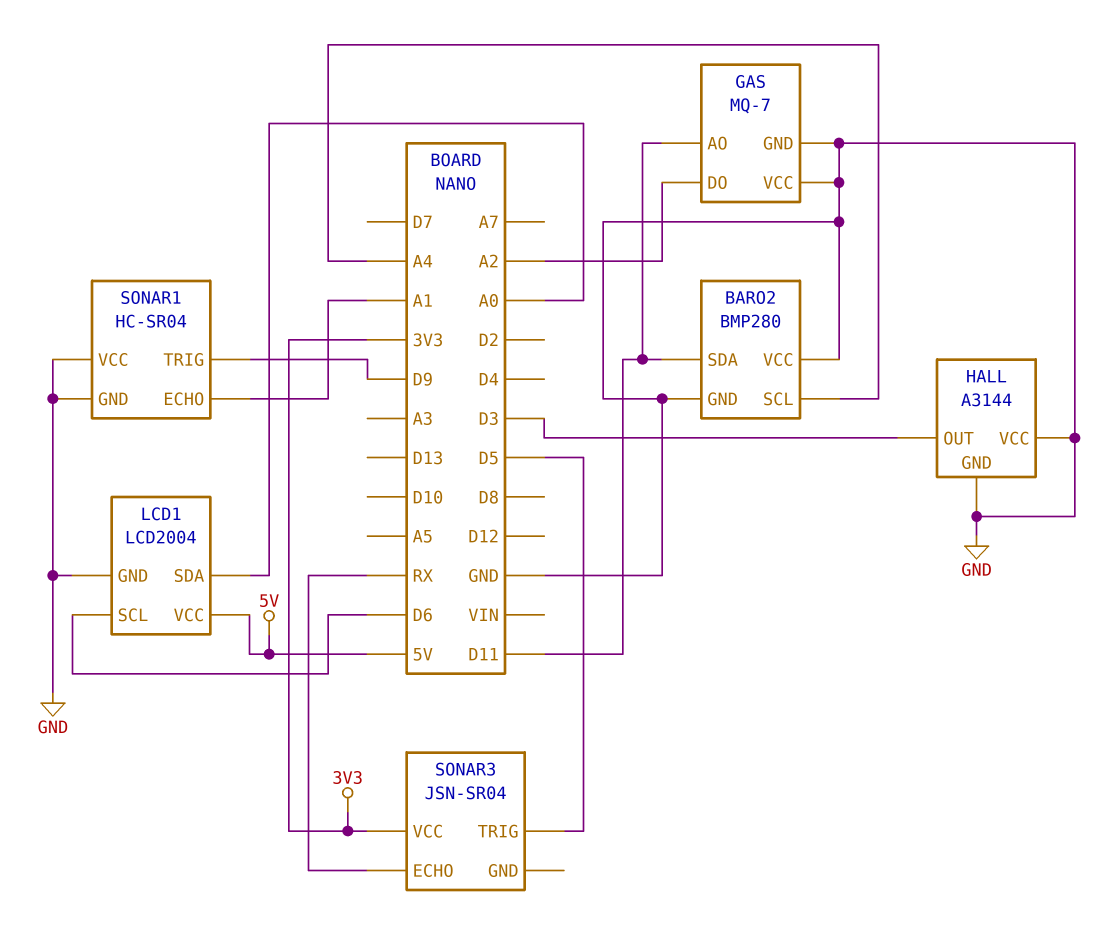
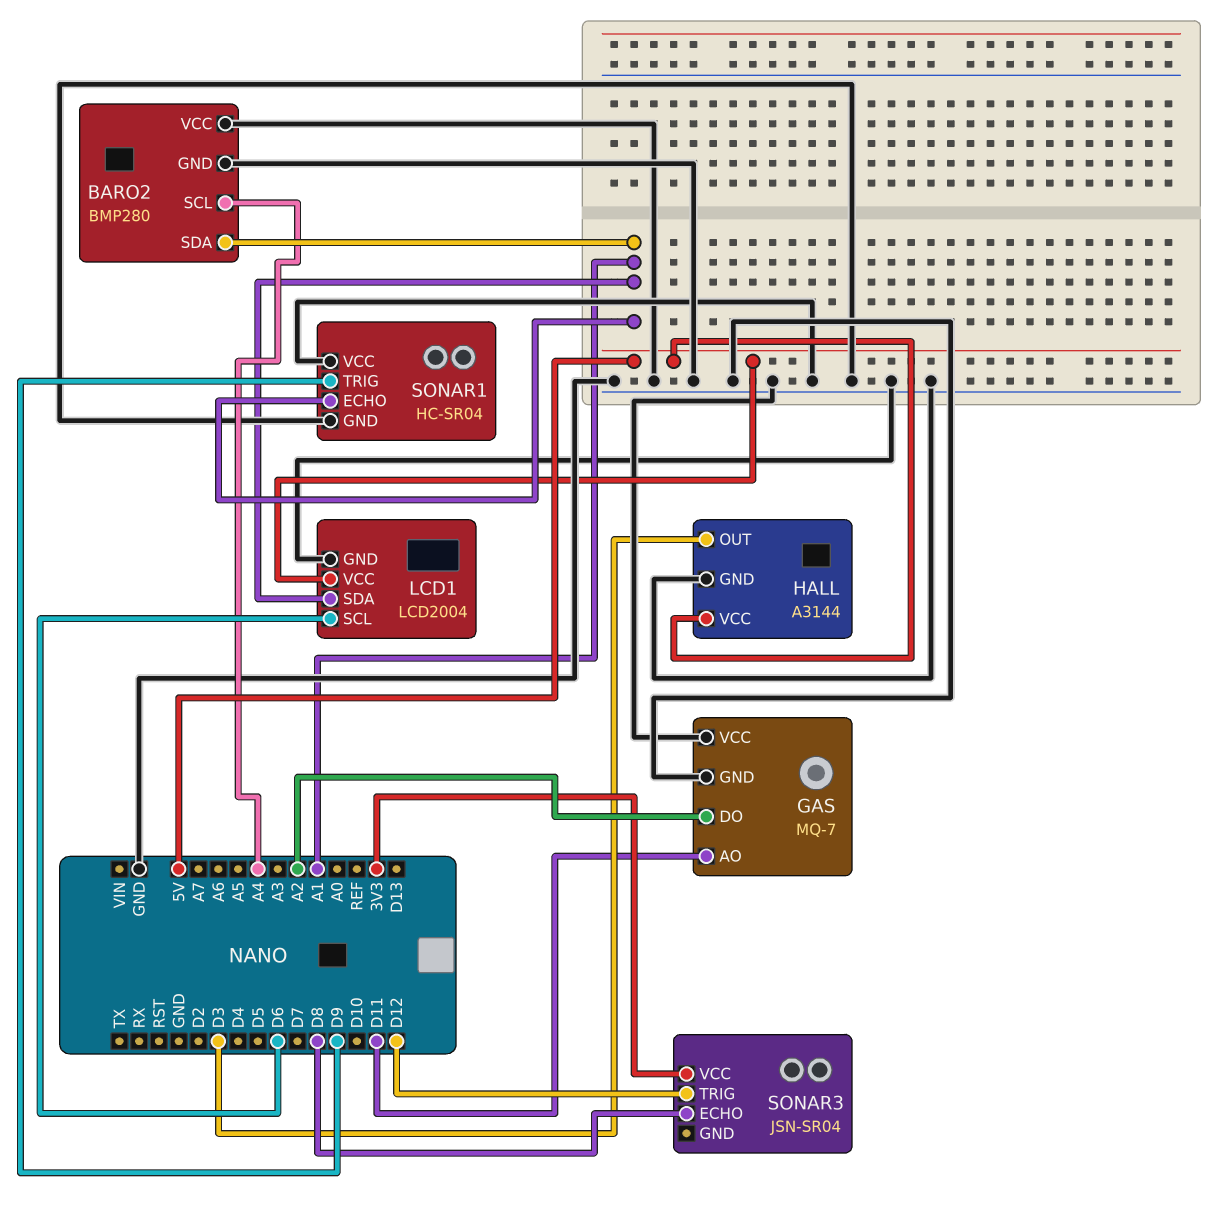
BARO2 pin SDA: D11 -> A1
HALL pin VCC: GND -> 5V
LCD1 pin SDA: A0 -> A1
SONAR3 pin ECHO: RX -> D8
SONAR3 pin TRIG: D5 -> D12

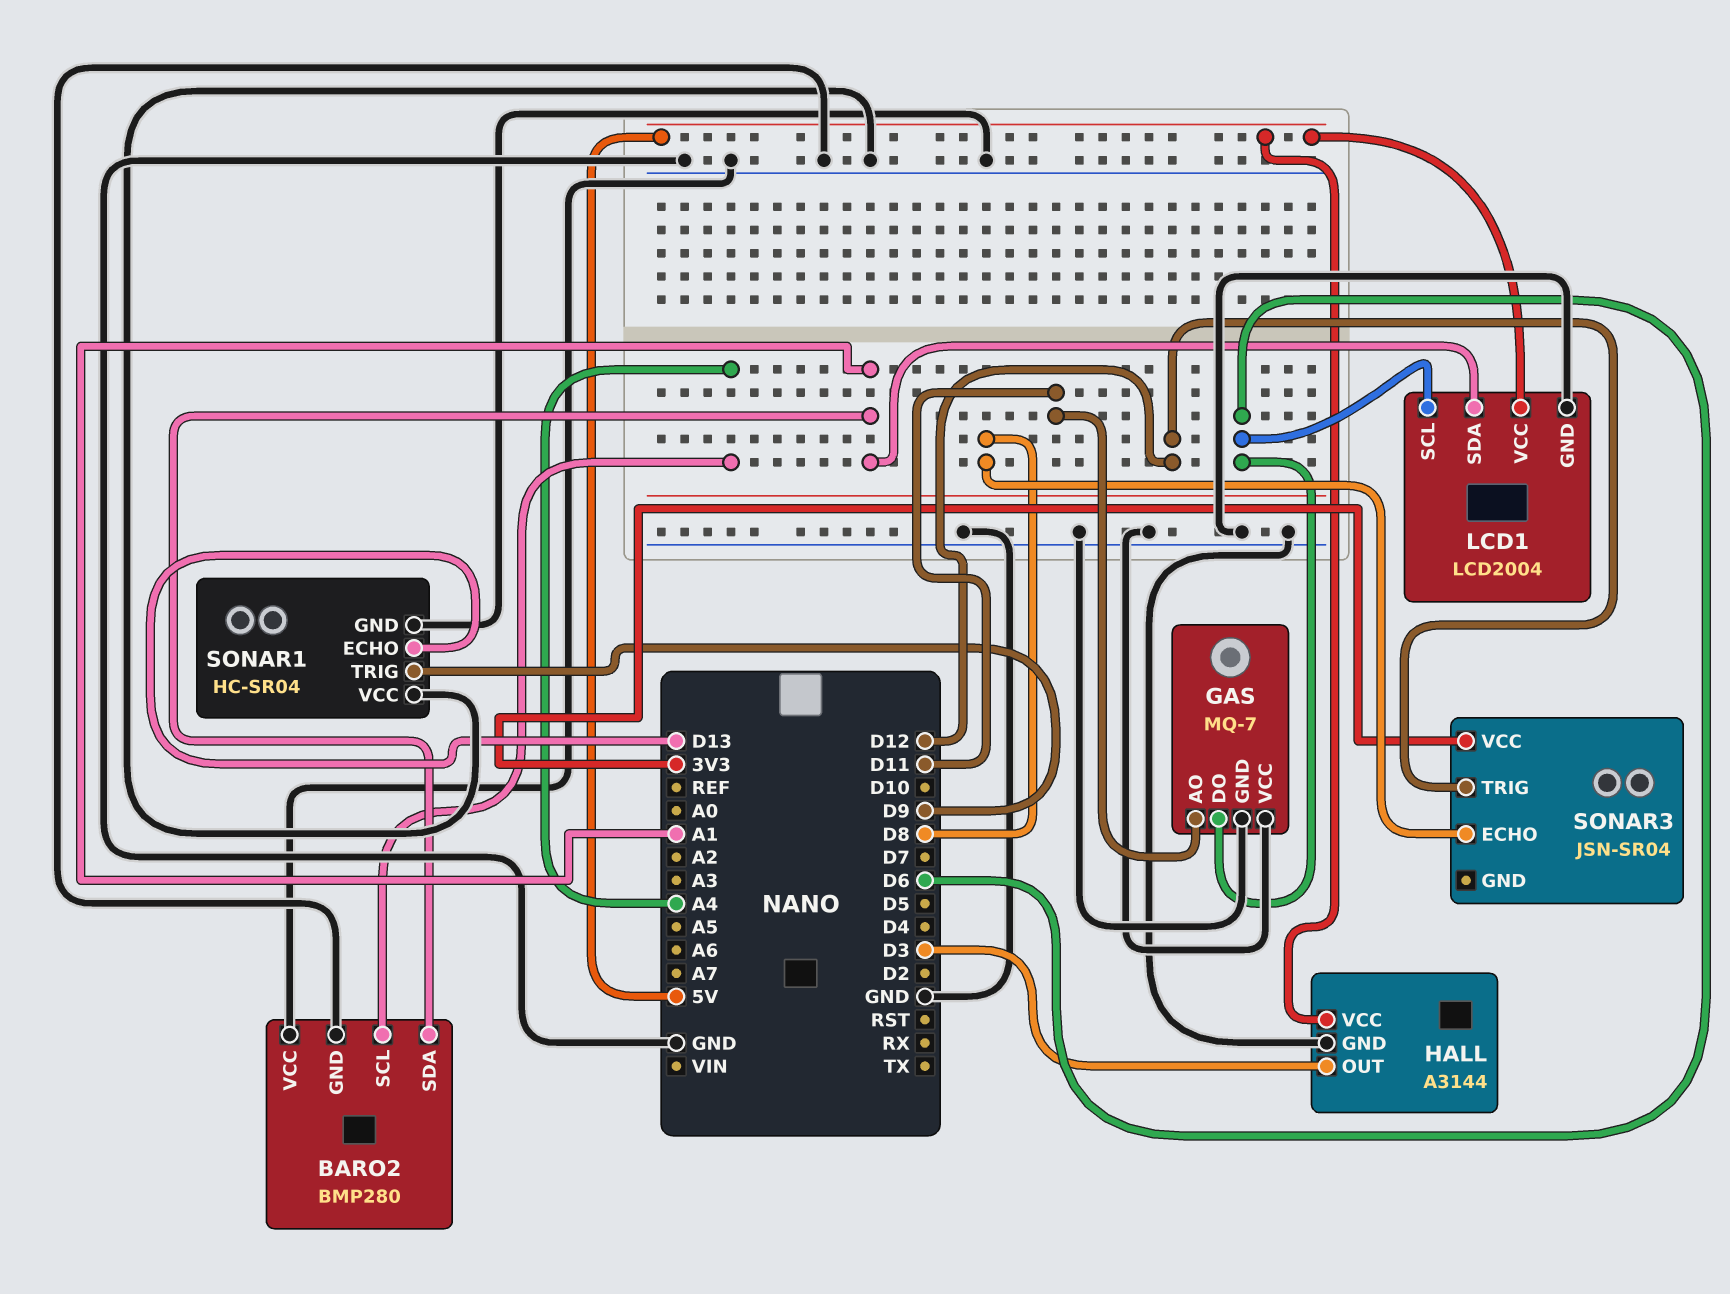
GAS pin DO: A2 -> D6
SONAR1 pin ECHO: A1 -> D13

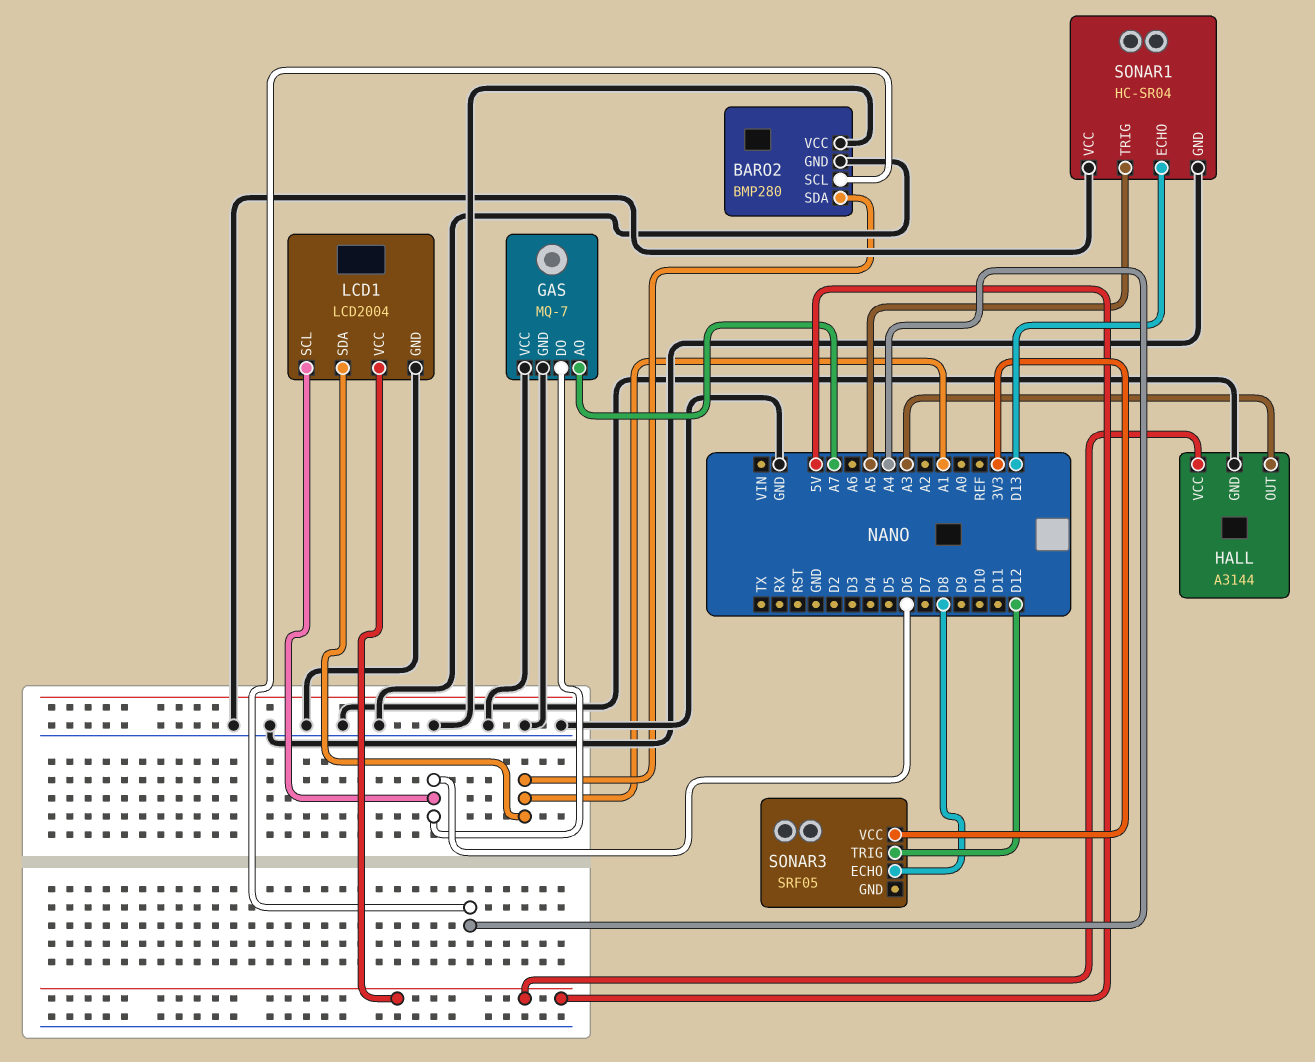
GAS pin AO: D11 -> A7
HALL pin OUT: D3 -> A3
SONAR1 pin TRIG: D9 -> A5
SONAR3: JSN-SR04 -> SRF05

